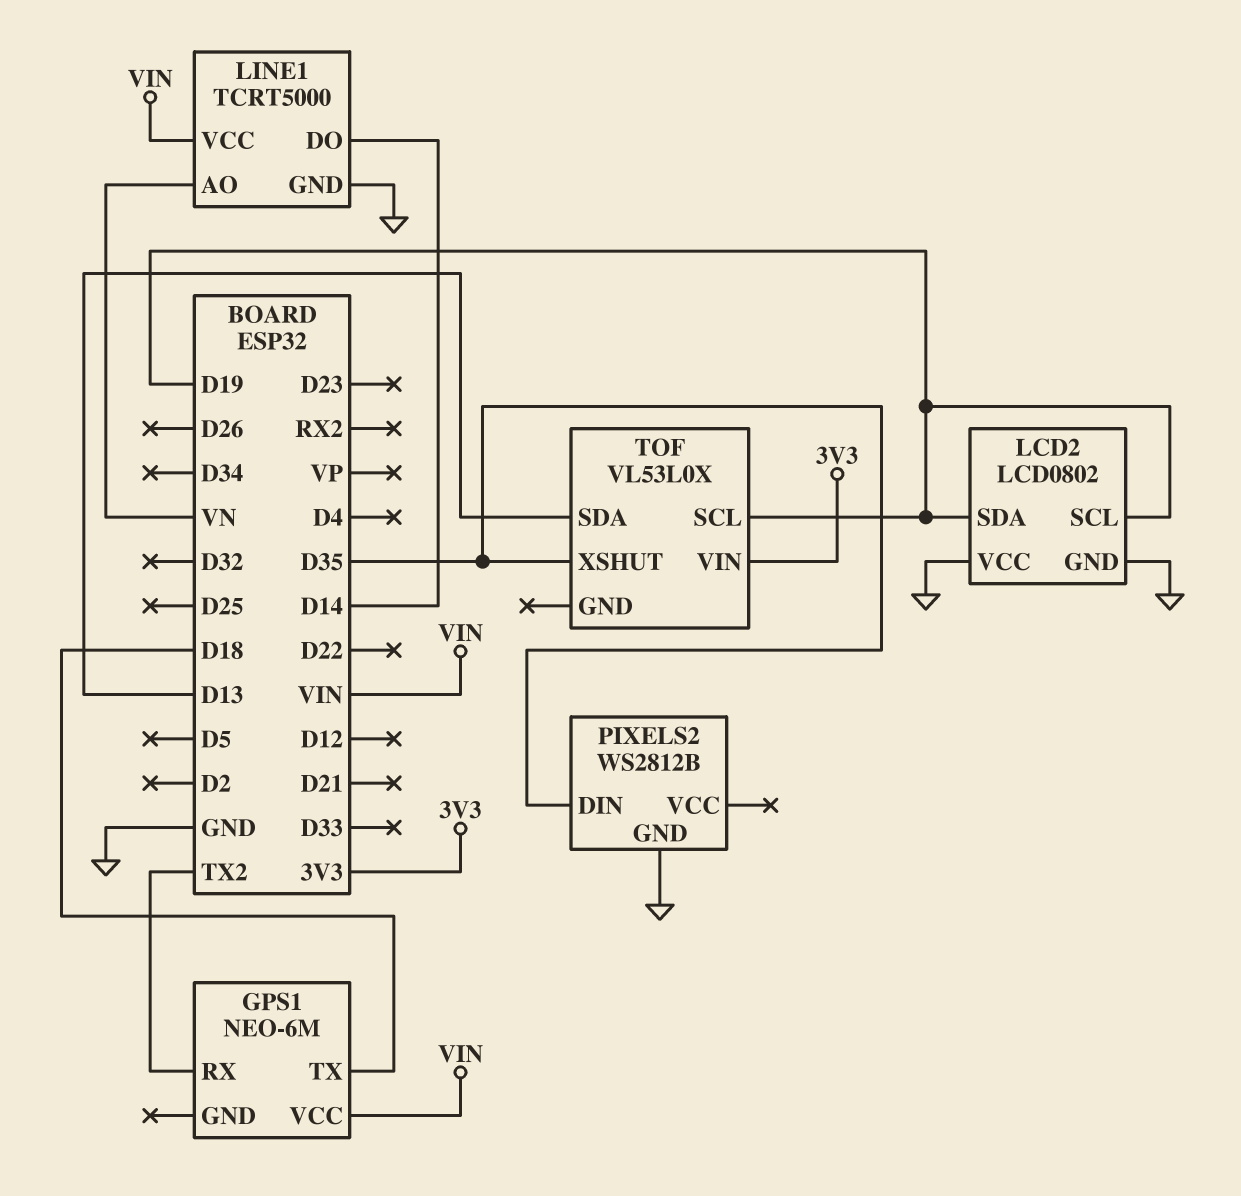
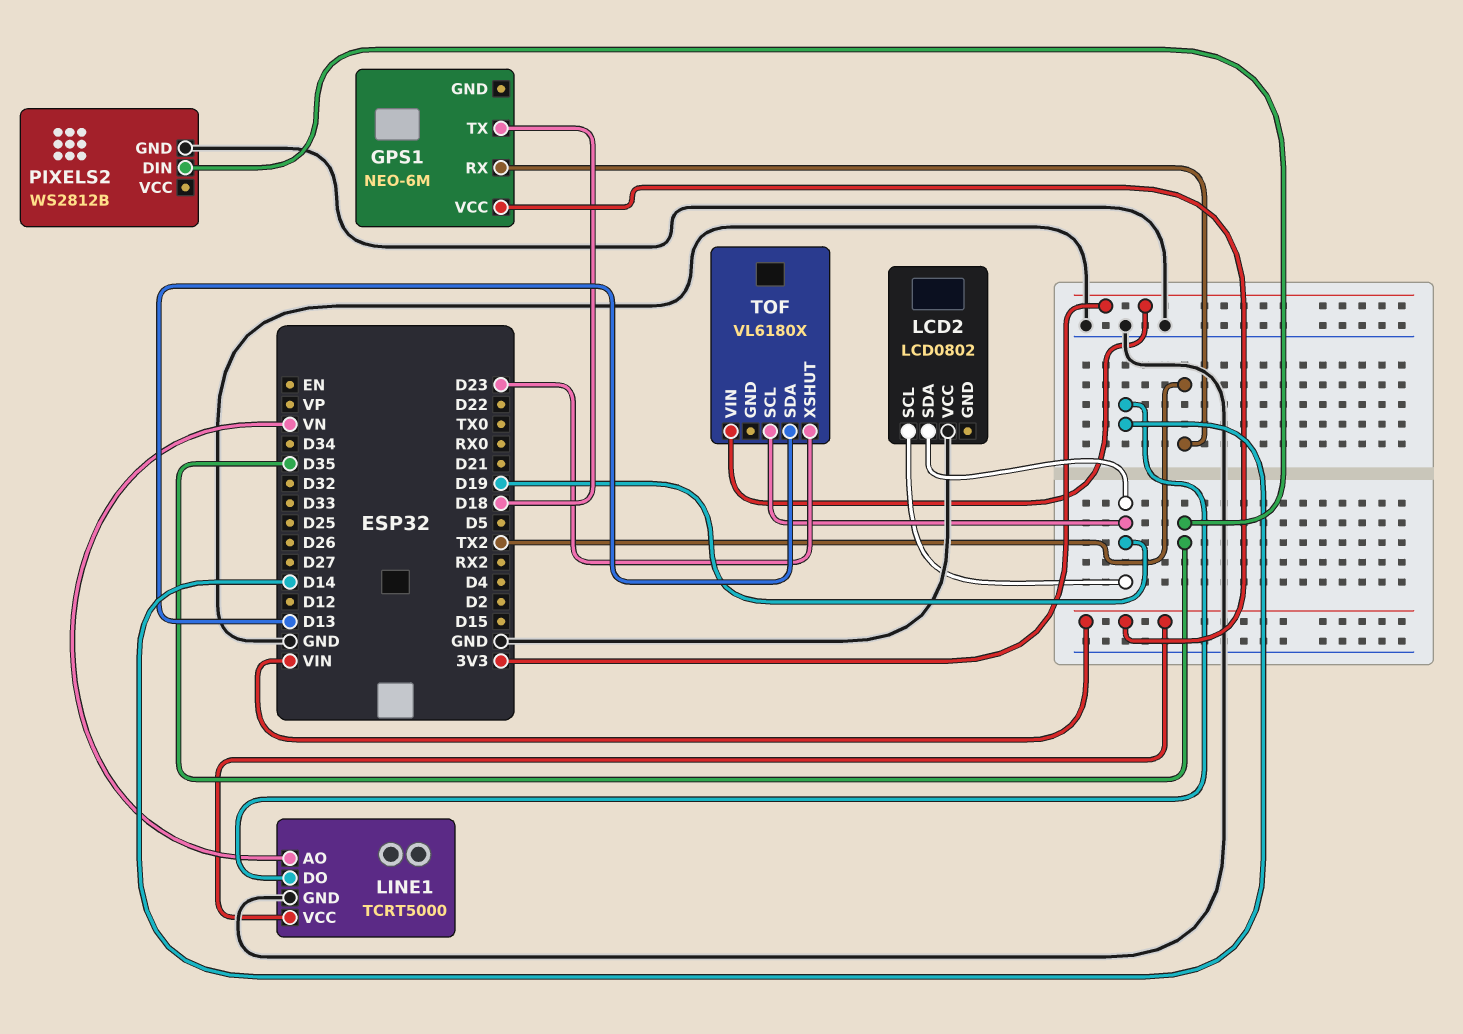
LCD2 pin GND: GND -> none
TOF: VL53L0X -> VL6180X
TOF pin XSHUT: D35 -> D23

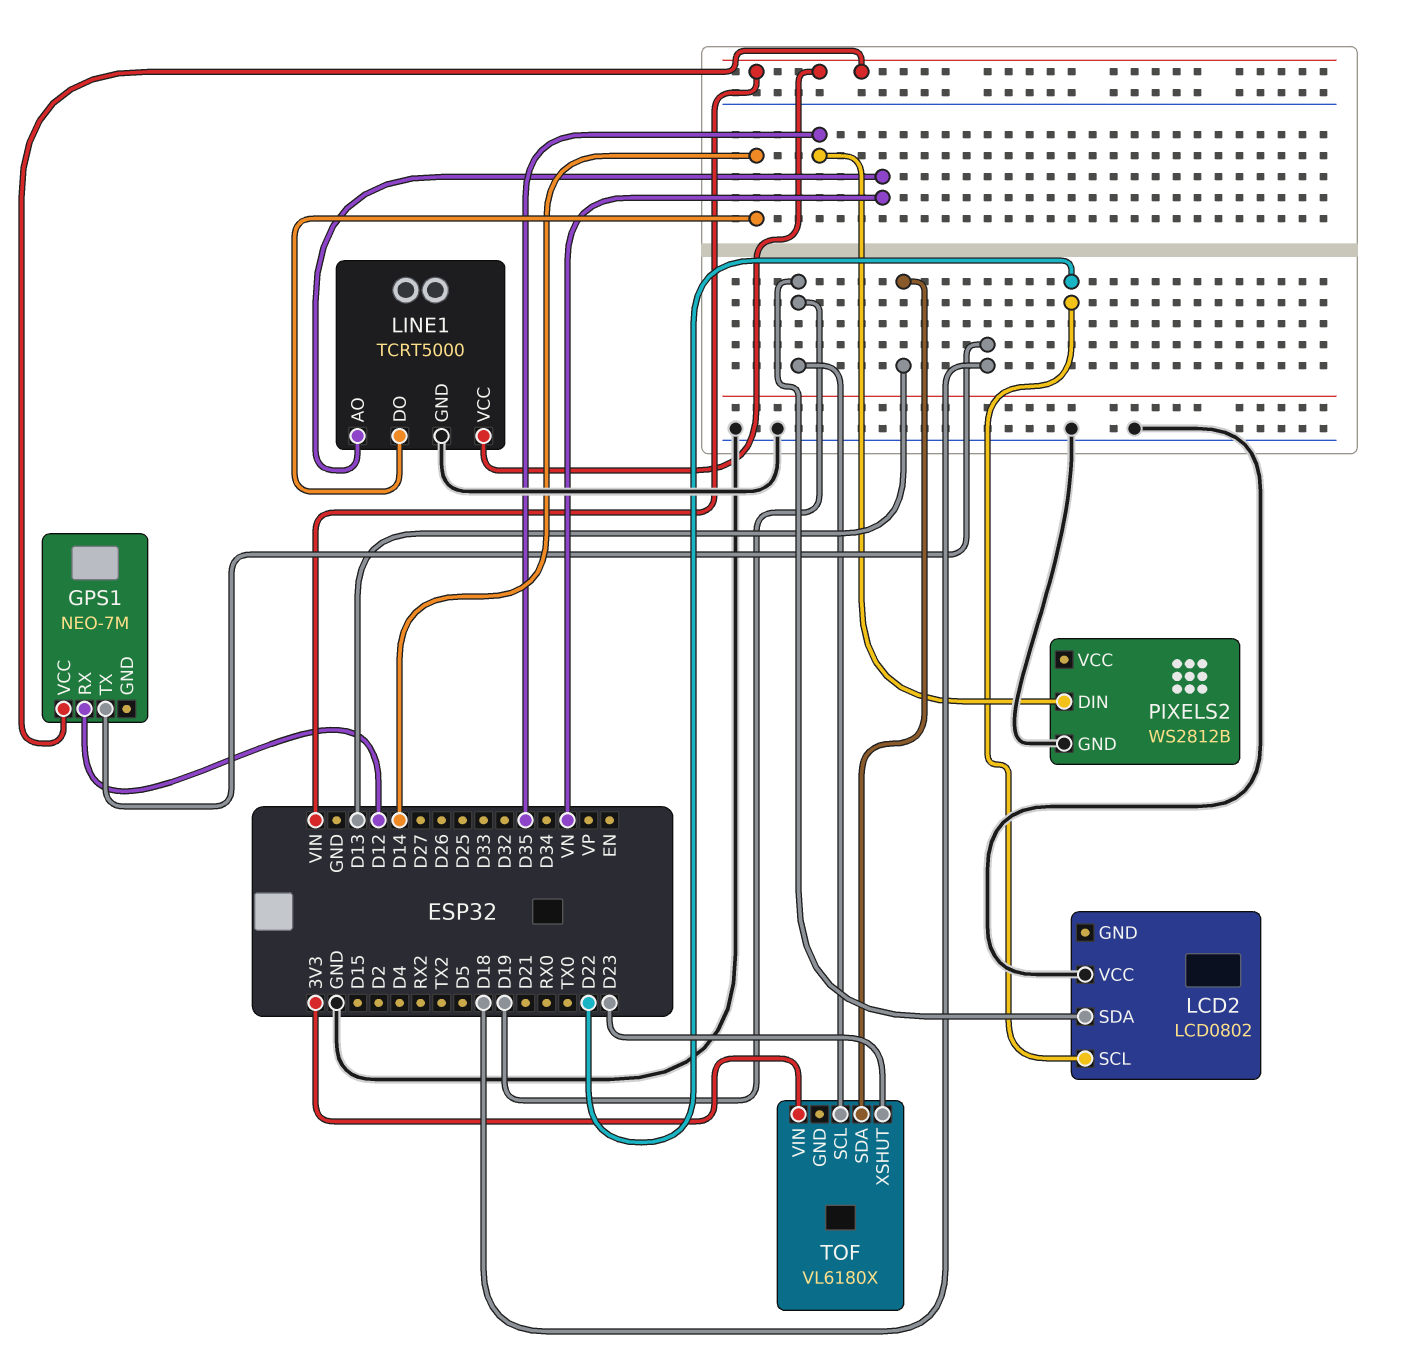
GPS1: NEO-6M -> NEO-7M
GPS1 pin RX: TX2 -> D12
LCD2 pin SCL: D19 -> D22

